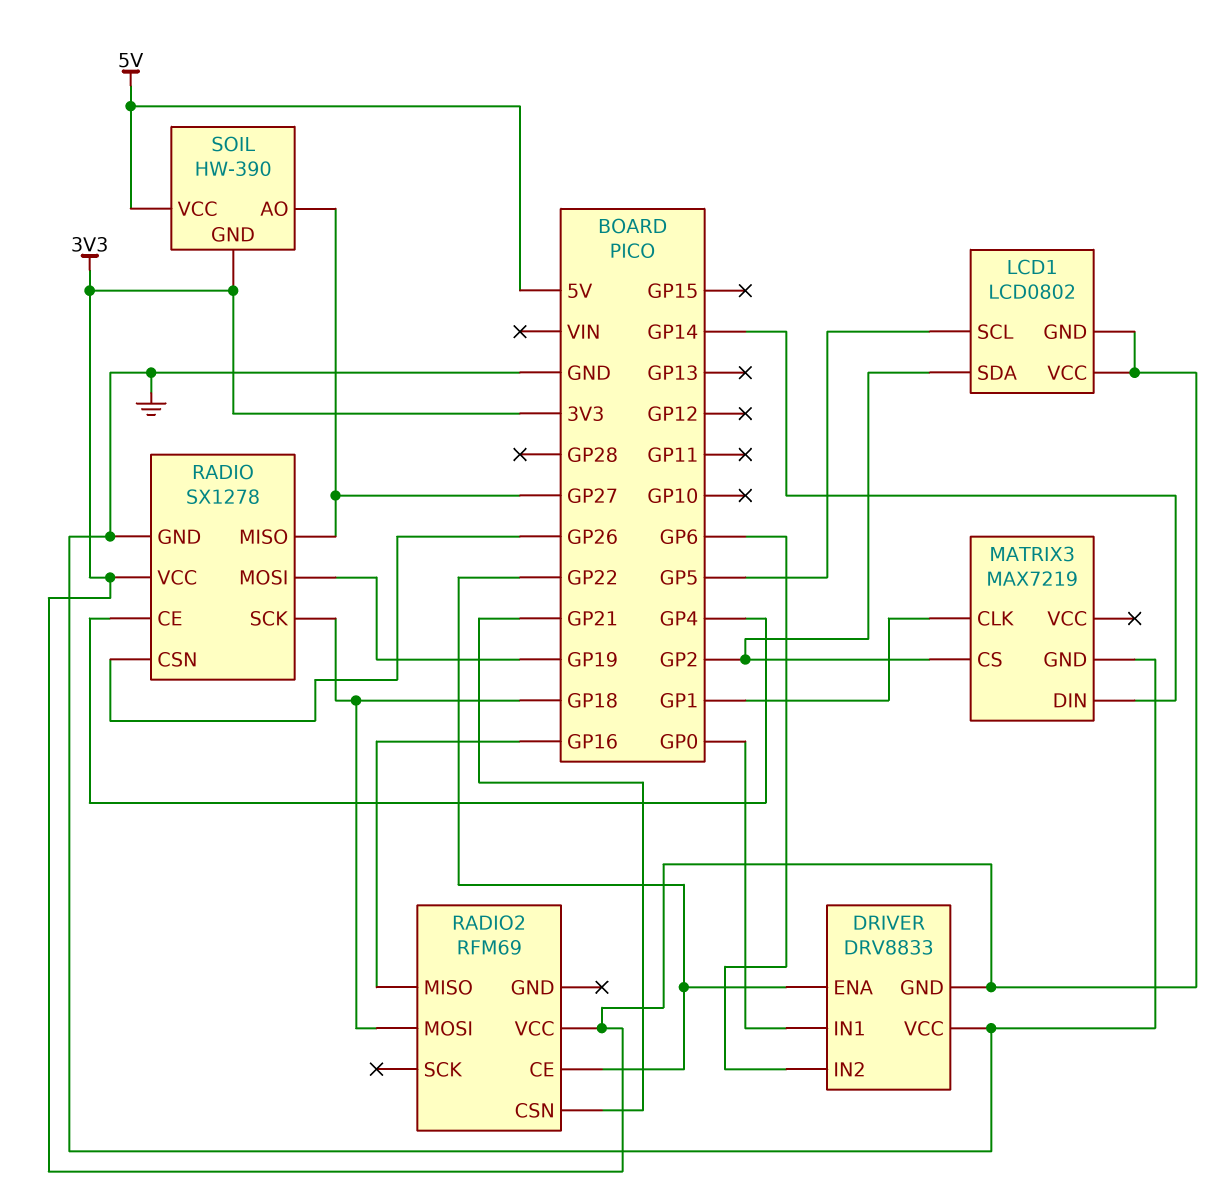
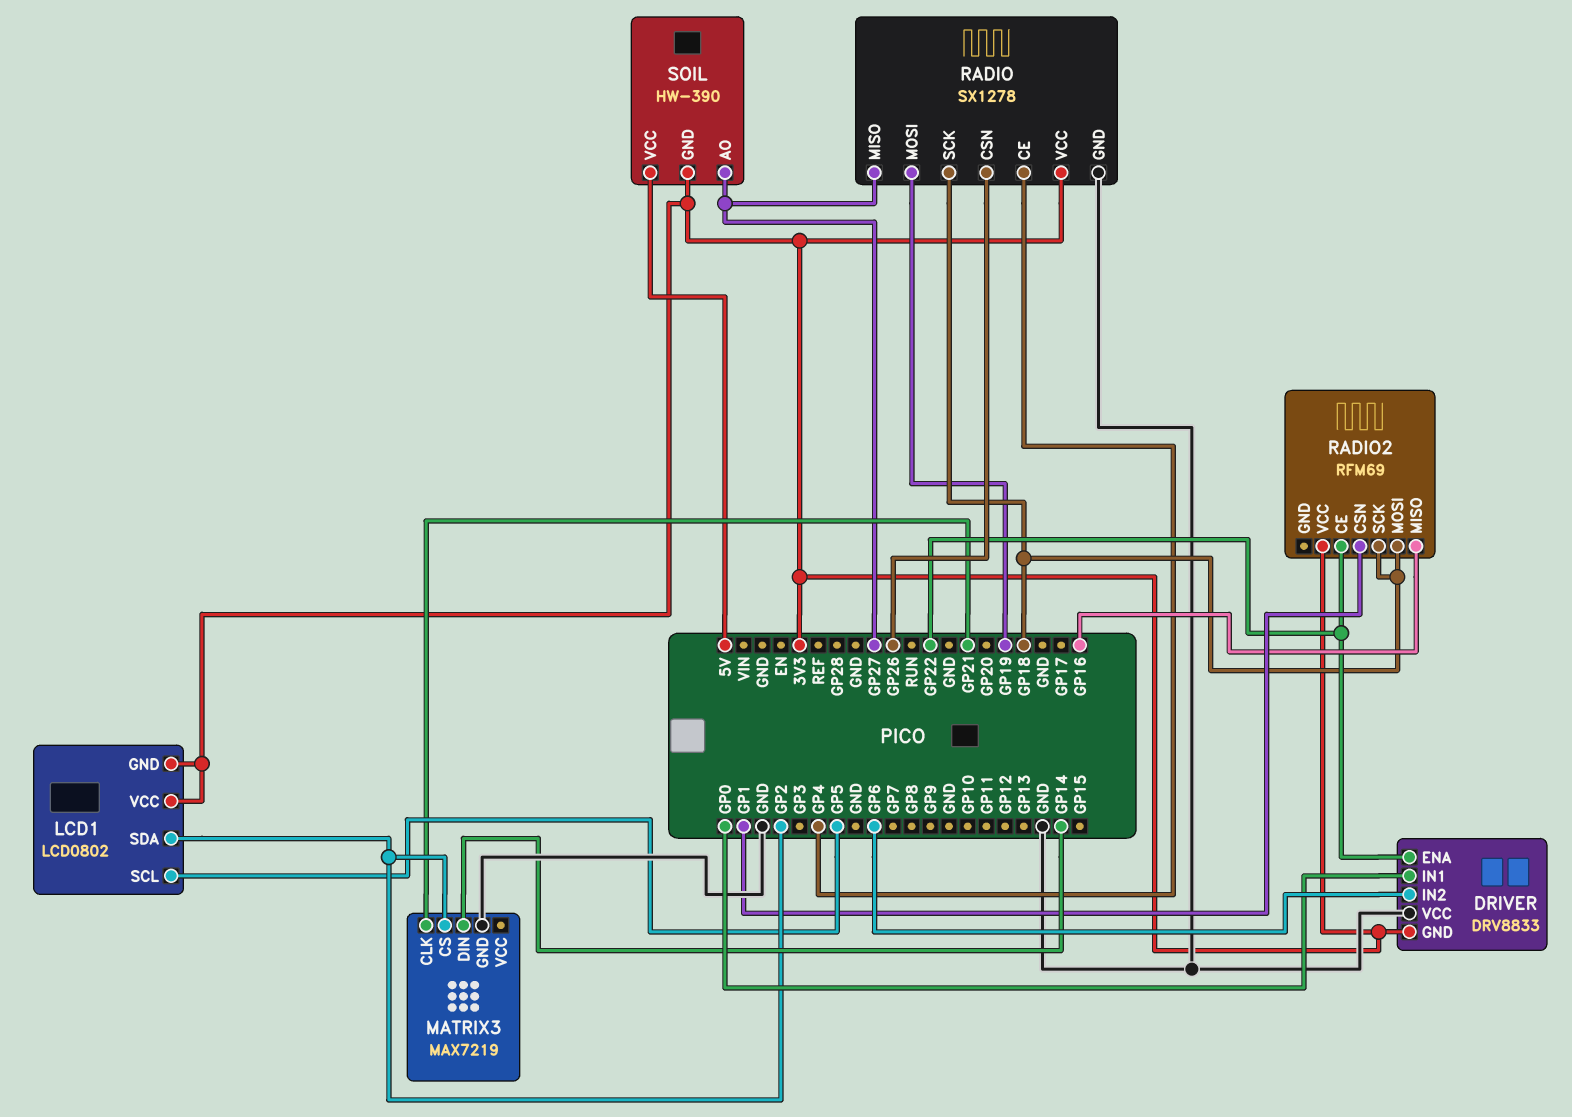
MATRIX3 pin CLK: GP1 -> GP21
RADIO2 pin CSN: GP21 -> GP1
RADIO2 pin SCK: none -> GP18

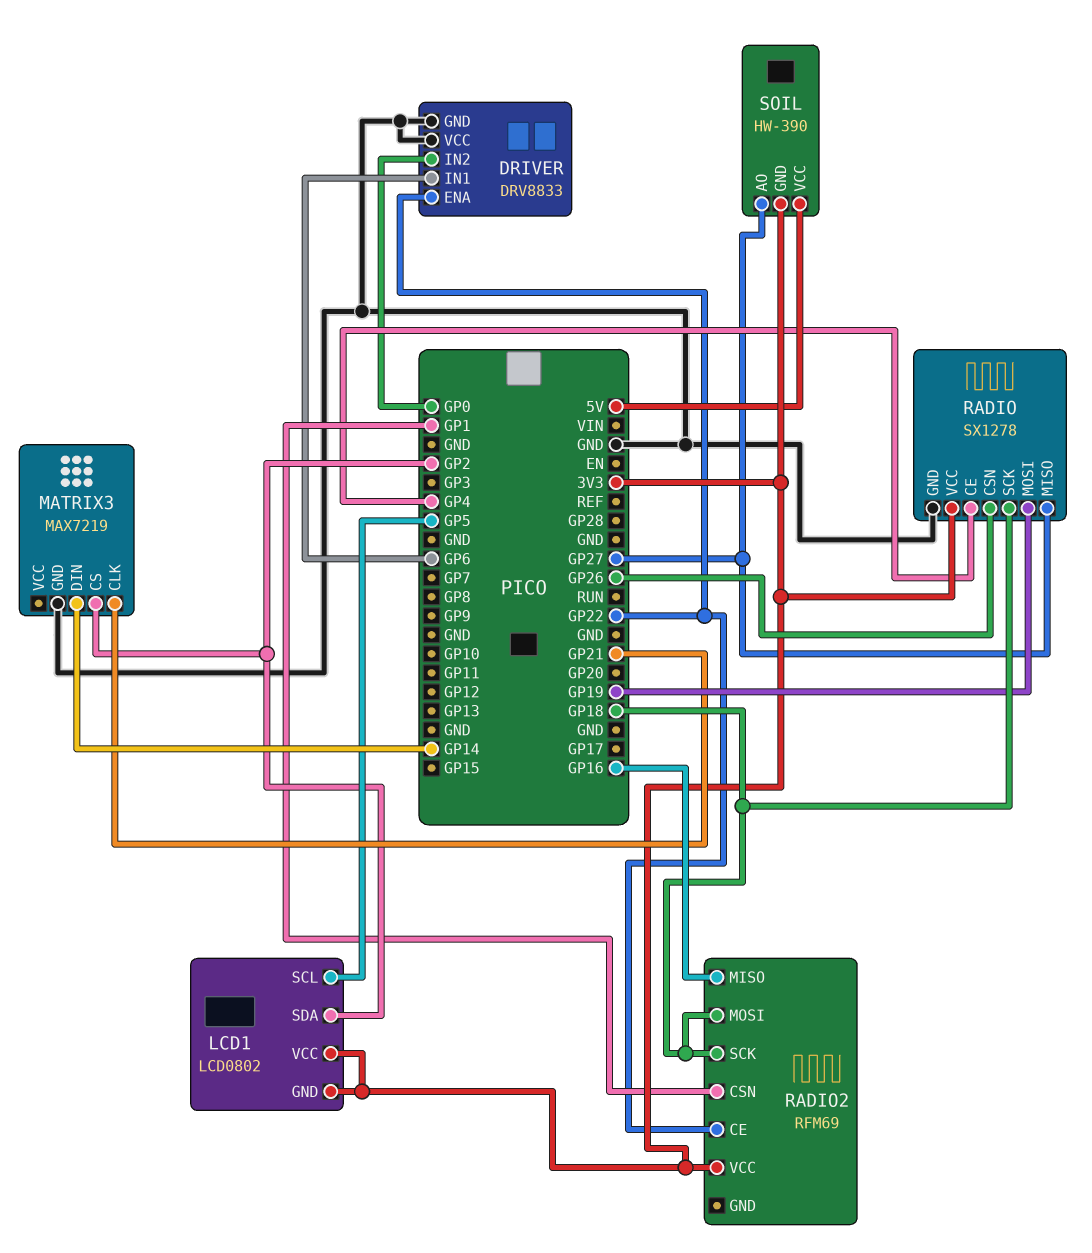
DRIVER pin GND: 3V3 -> GND
DRIVER pin IN1: GP0 -> GP6
DRIVER pin IN2: GP6 -> GP0

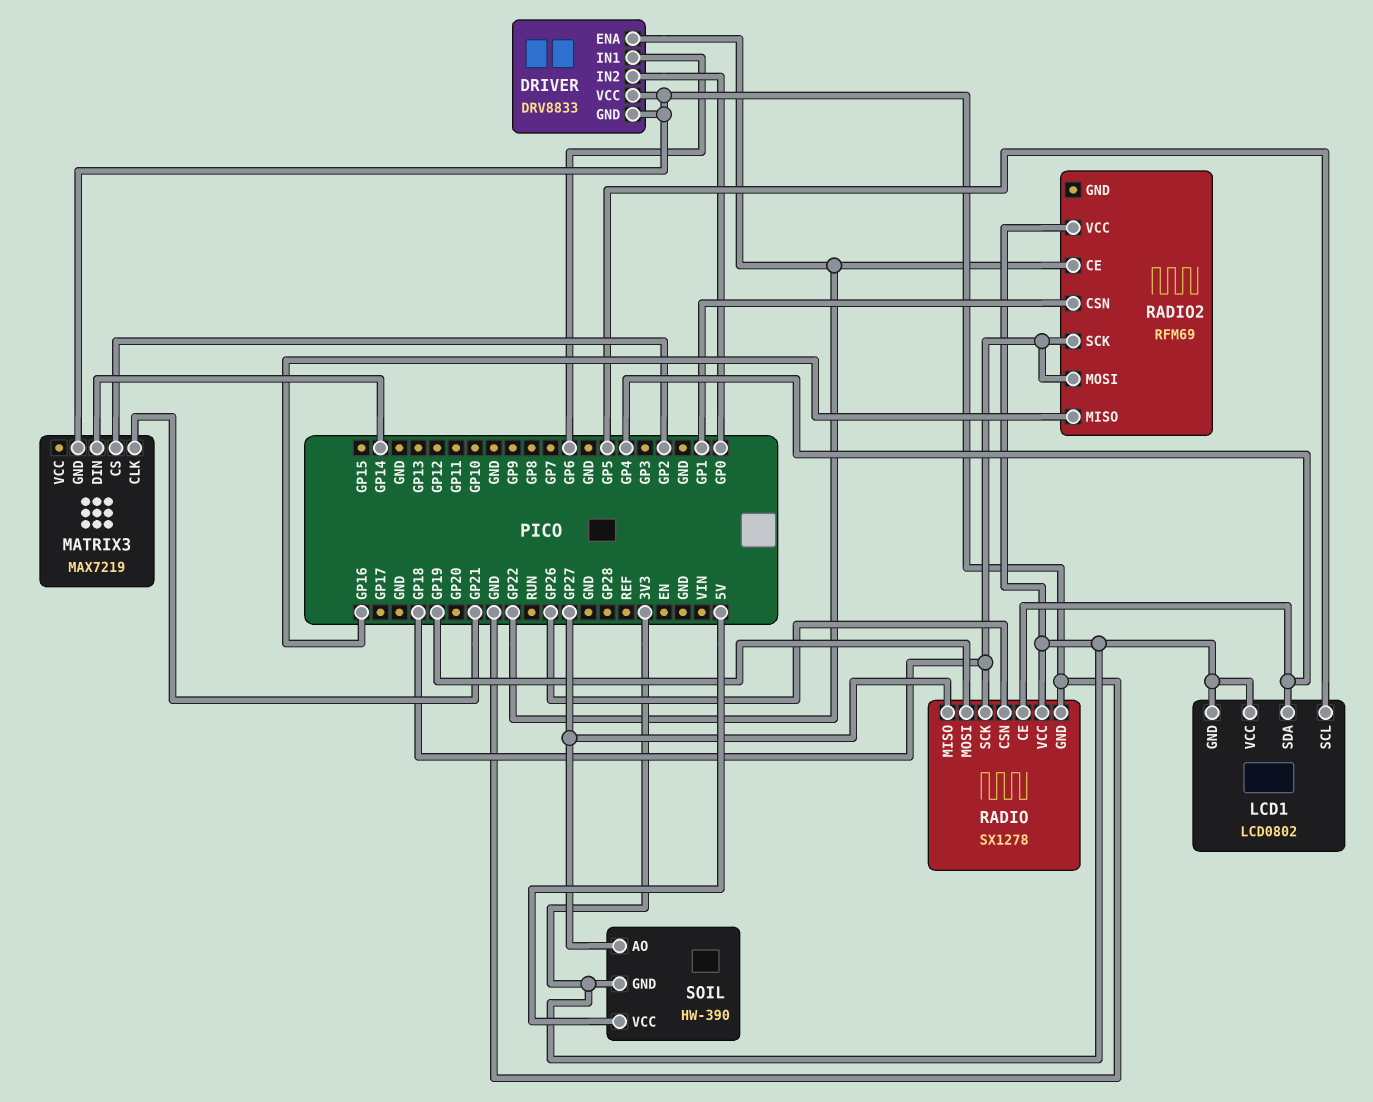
LCD1 pin SDA: GP2 -> GP4

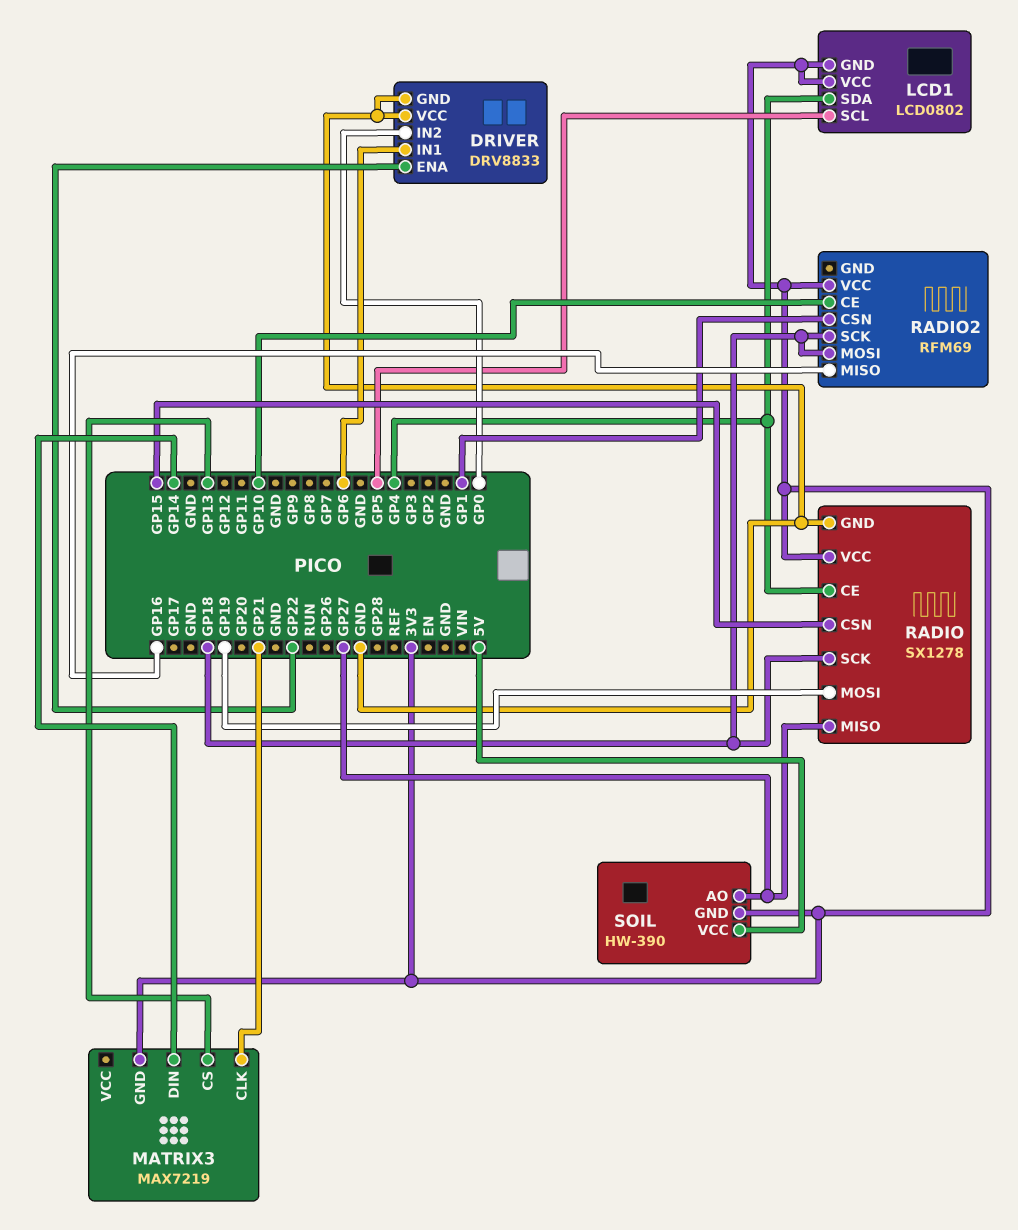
MATRIX3 pin CS: GP2 -> GP13
MATRIX3 pin GND: GND -> 3V3
RADIO pin CSN: GP26 -> GP15
RADIO2 pin CE: GP22 -> GP10

